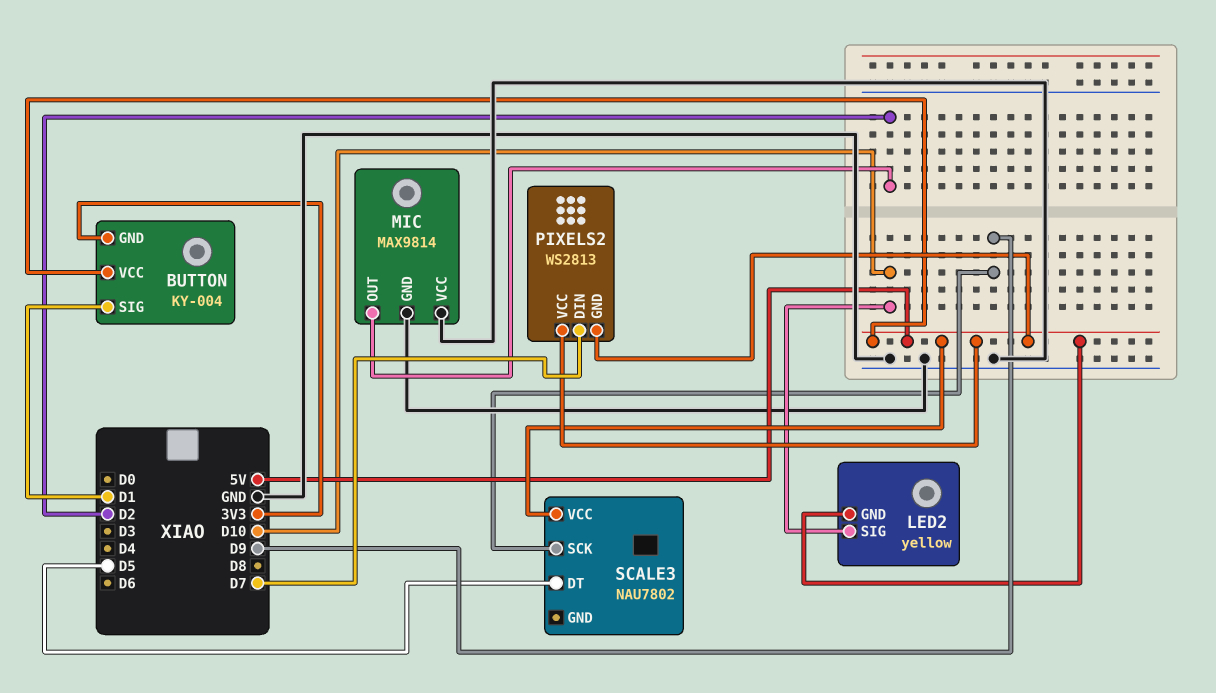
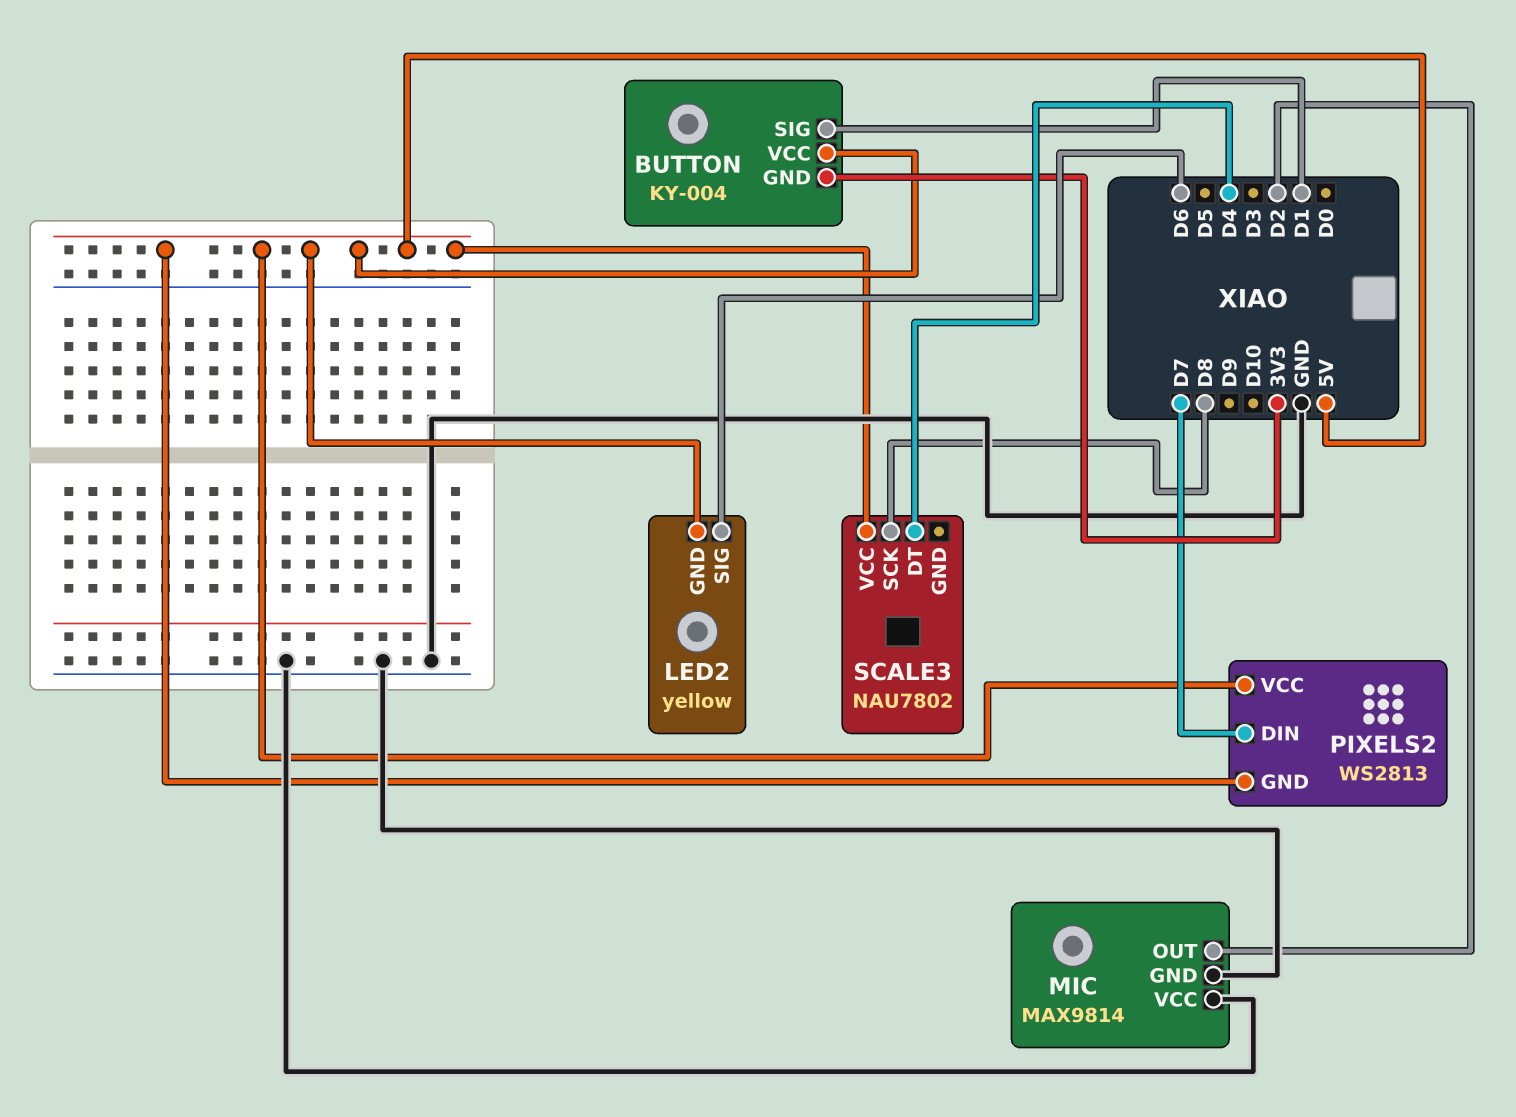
LED2 pin SIG: D10 -> D6
SCALE3 pin DT: D5 -> D4
SCALE3 pin SCK: D9 -> D8

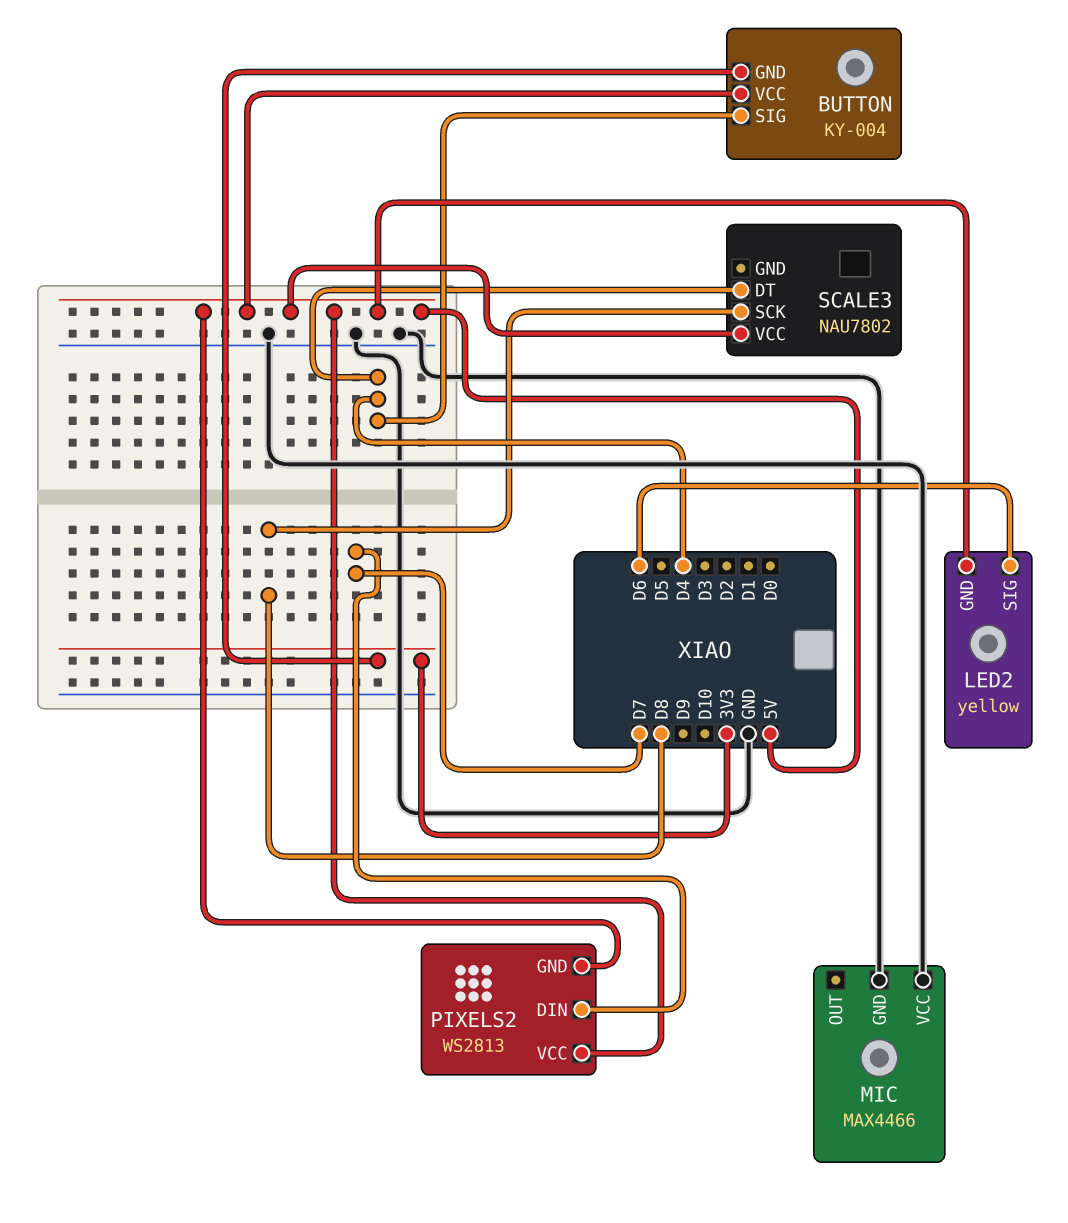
BUTTON pin SIG: D1 -> D4
MIC: MAX9814 -> MAX4466
MIC pin OUT: D2 -> none

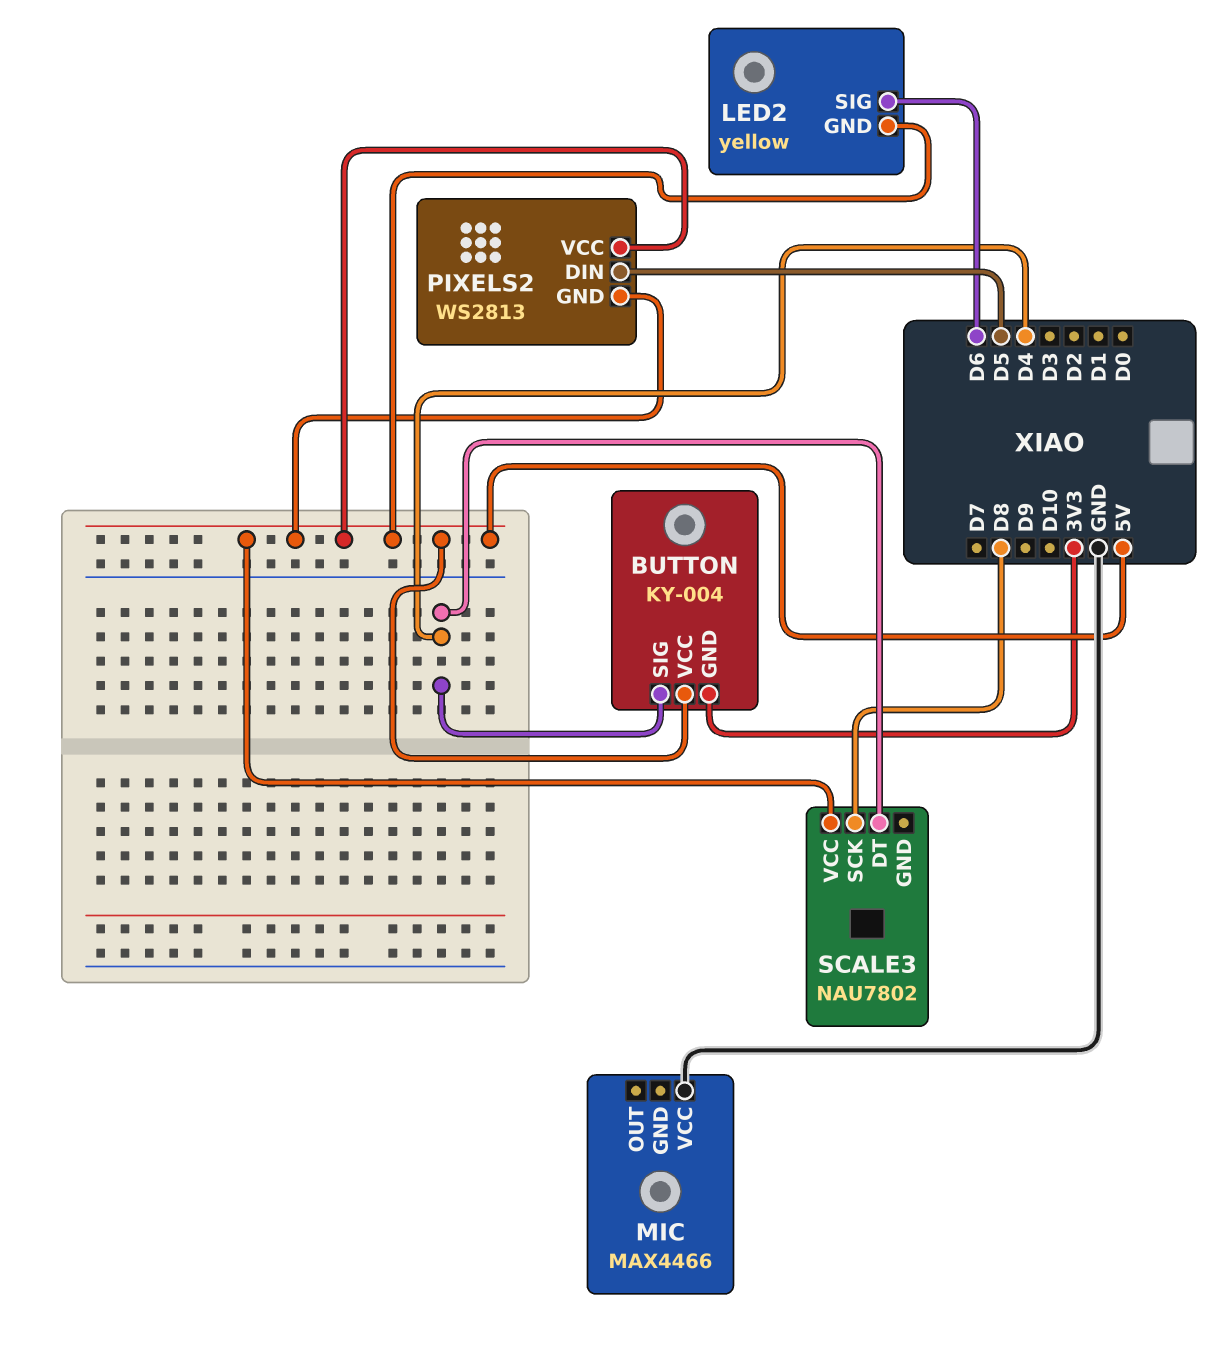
MIC pin GND: GND -> none
PIXELS2 pin DIN: D7 -> D5

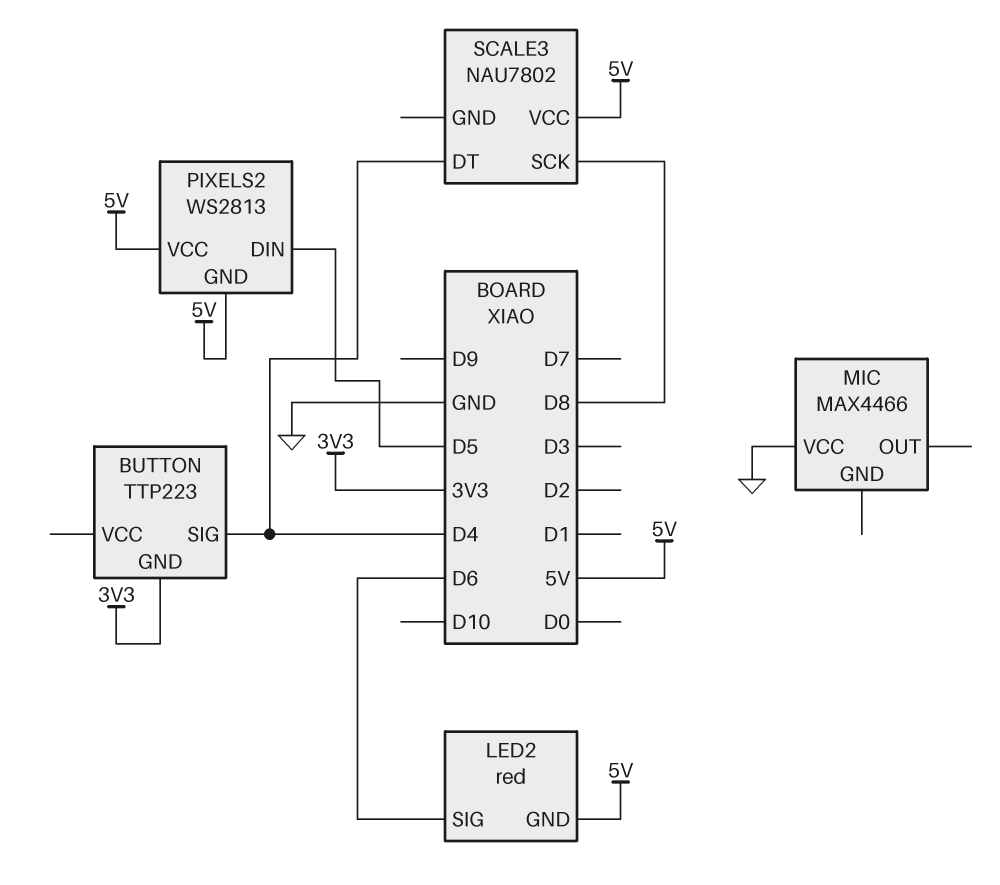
BUTTON: KY-004 -> TTP223
BUTTON pin VCC: 5V -> none
LED2: yellow -> red

